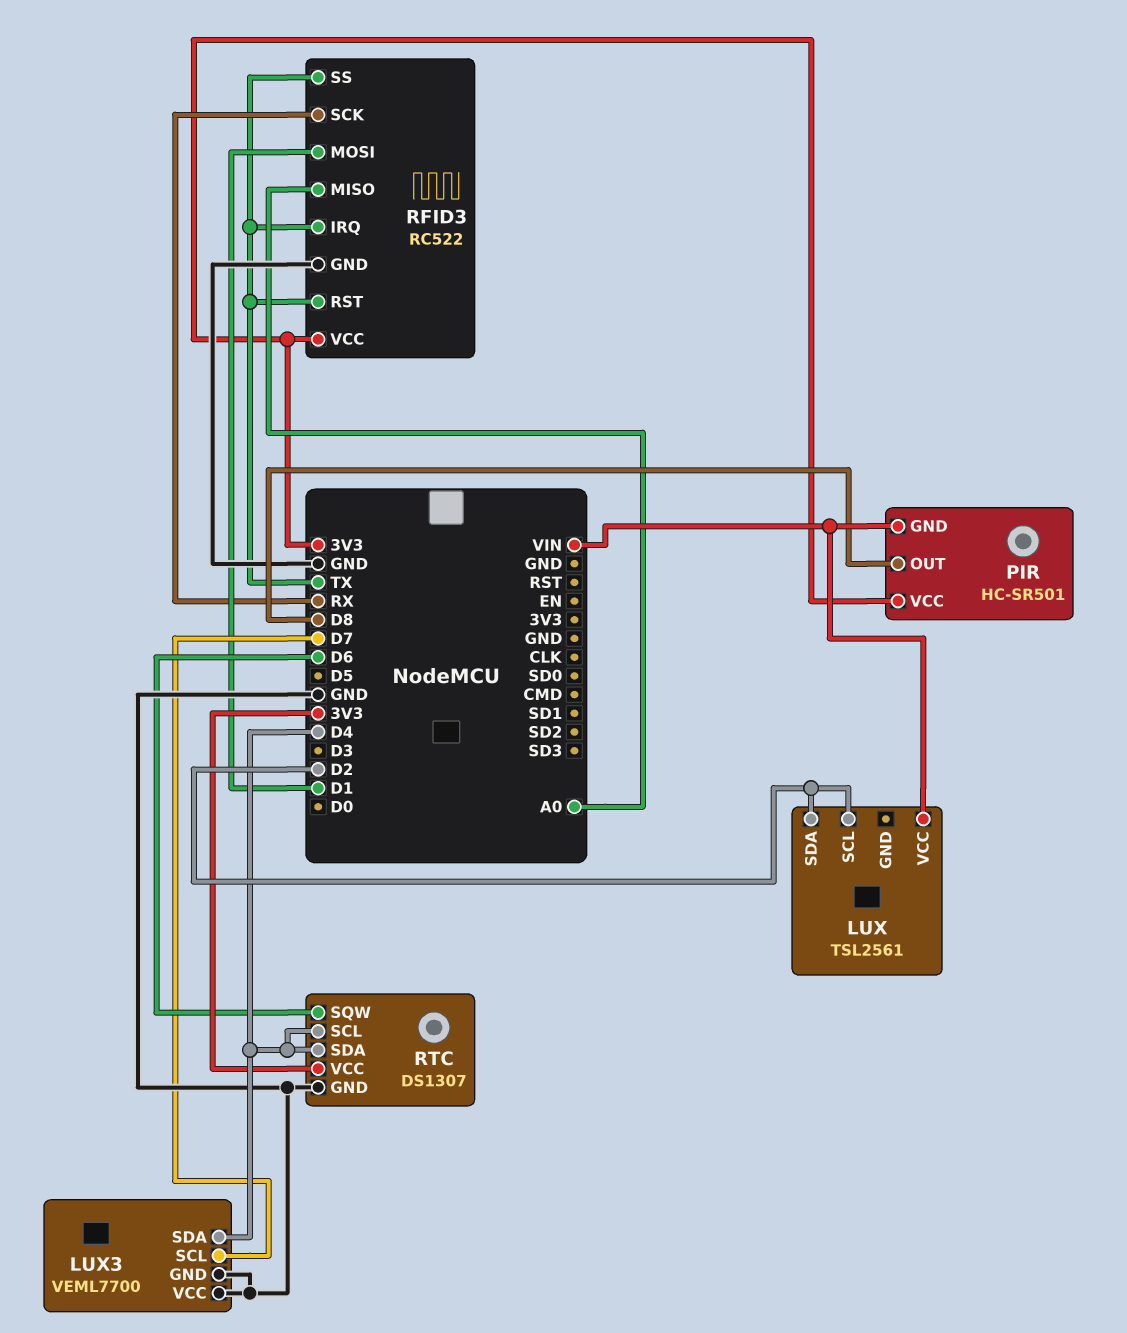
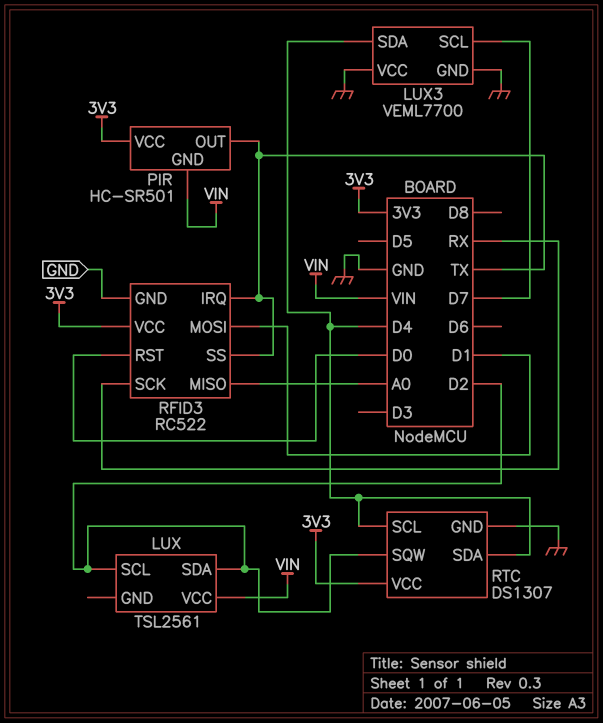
PIR pin OUT: D8 -> TX
RFID3 pin RST: TX -> D0
RTC pin SQW: D6 -> D2

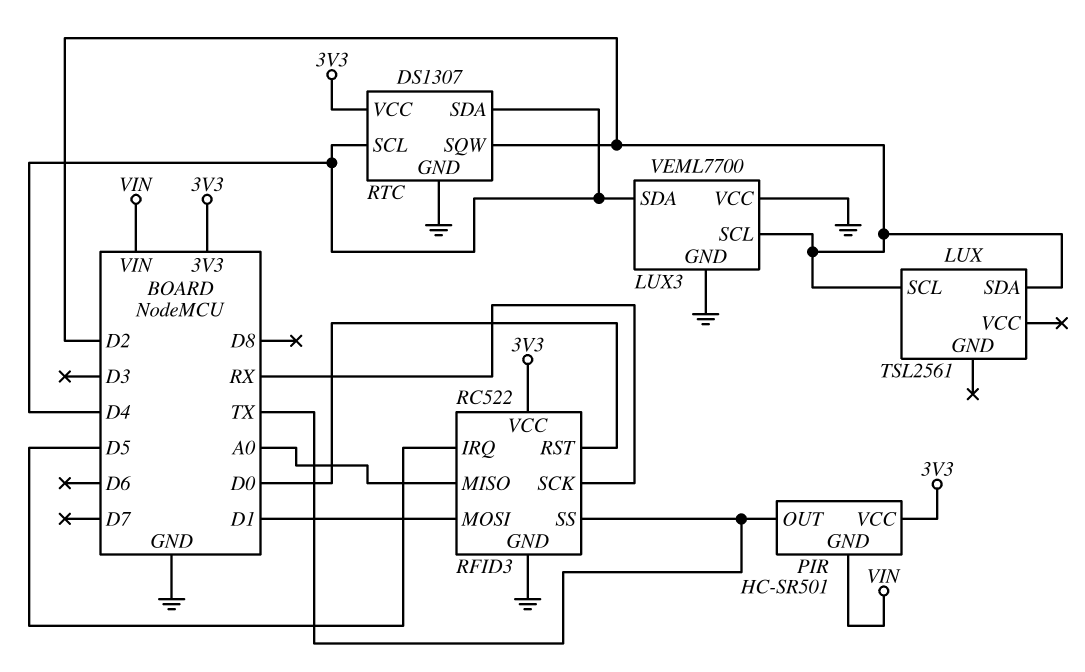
LUX pin VCC: VIN -> none
LUX3 pin SCL: D7 -> D2
RFID3 pin IRQ: TX -> D5

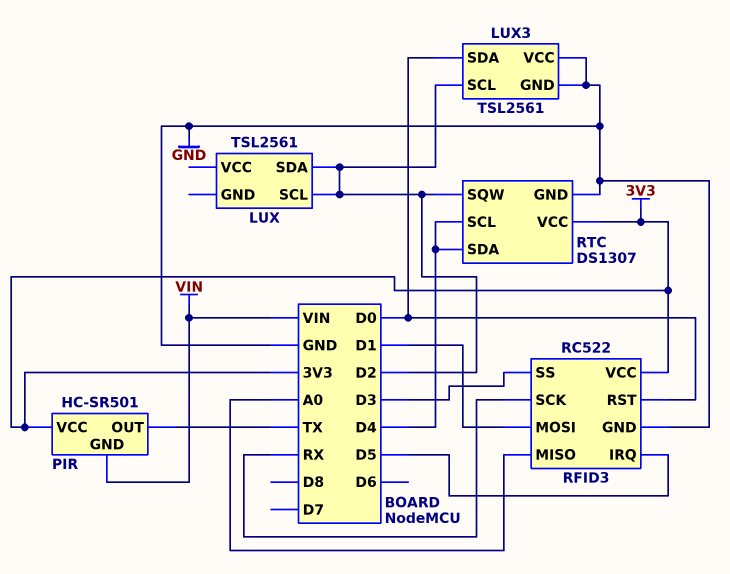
LUX3: VEML7700 -> TSL2561
LUX3 pin SDA: D4 -> D0
RFID3 pin SS: TX -> D3

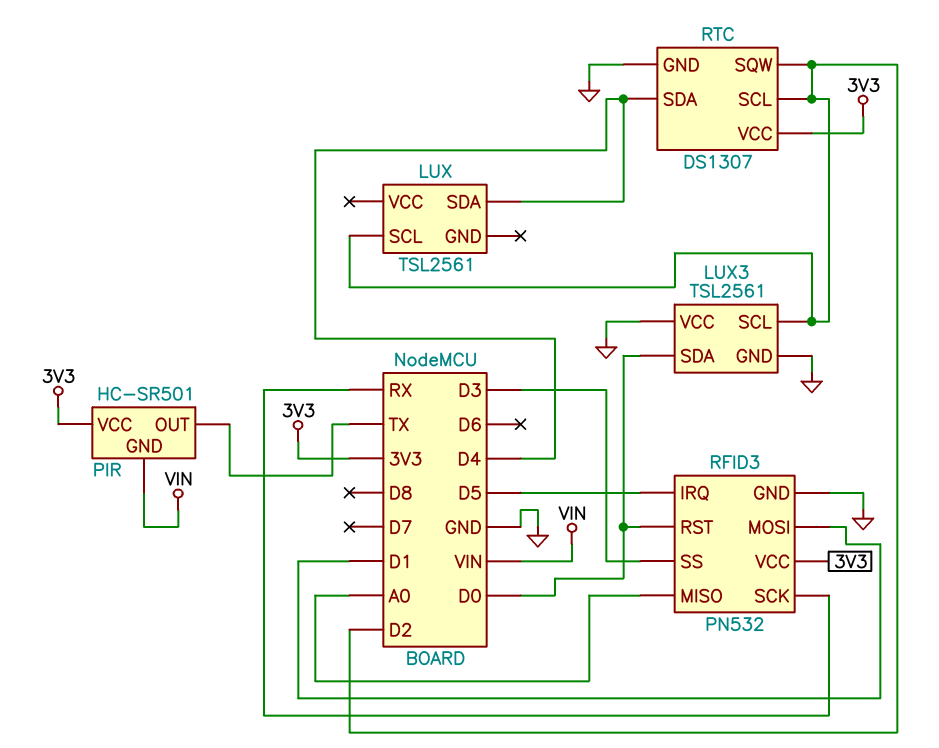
LUX pin SDA: D2 -> D4
RFID3: RC522 -> PN532
RTC pin SCL: D4 -> D2

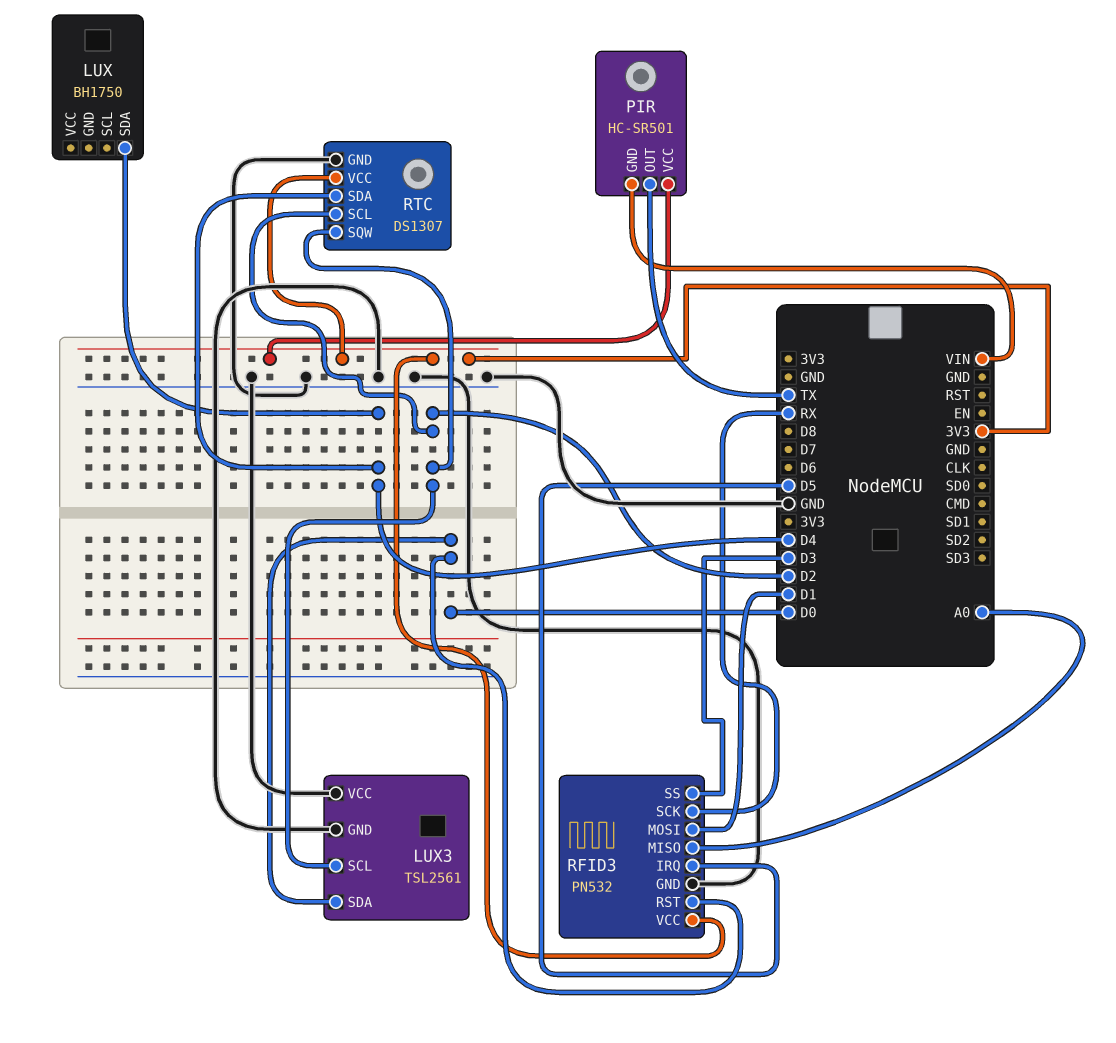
LUX: TSL2561 -> BH1750
LUX pin SCL: D2 -> none

